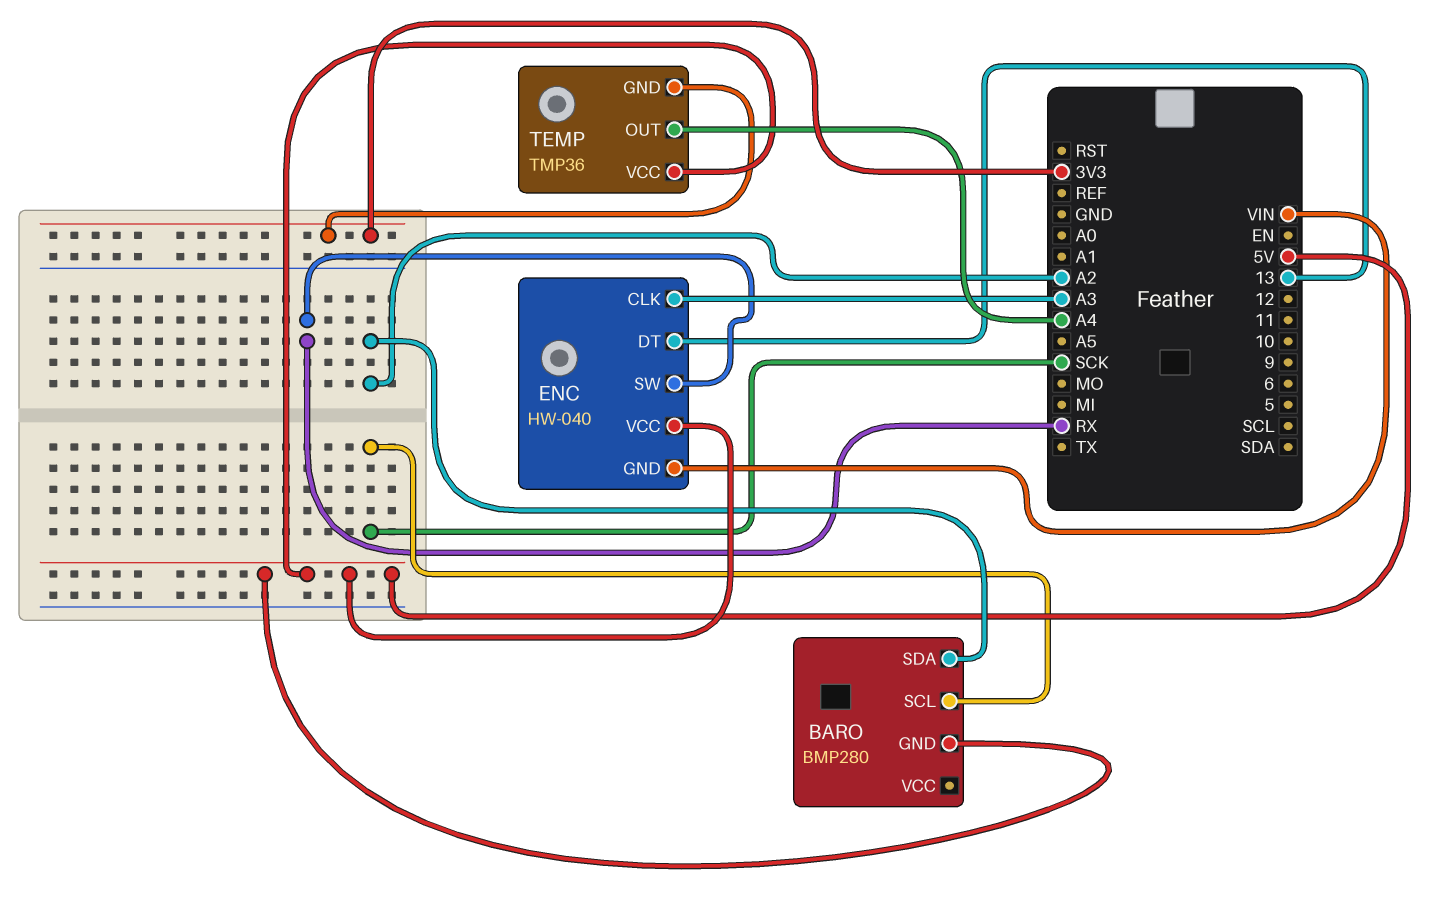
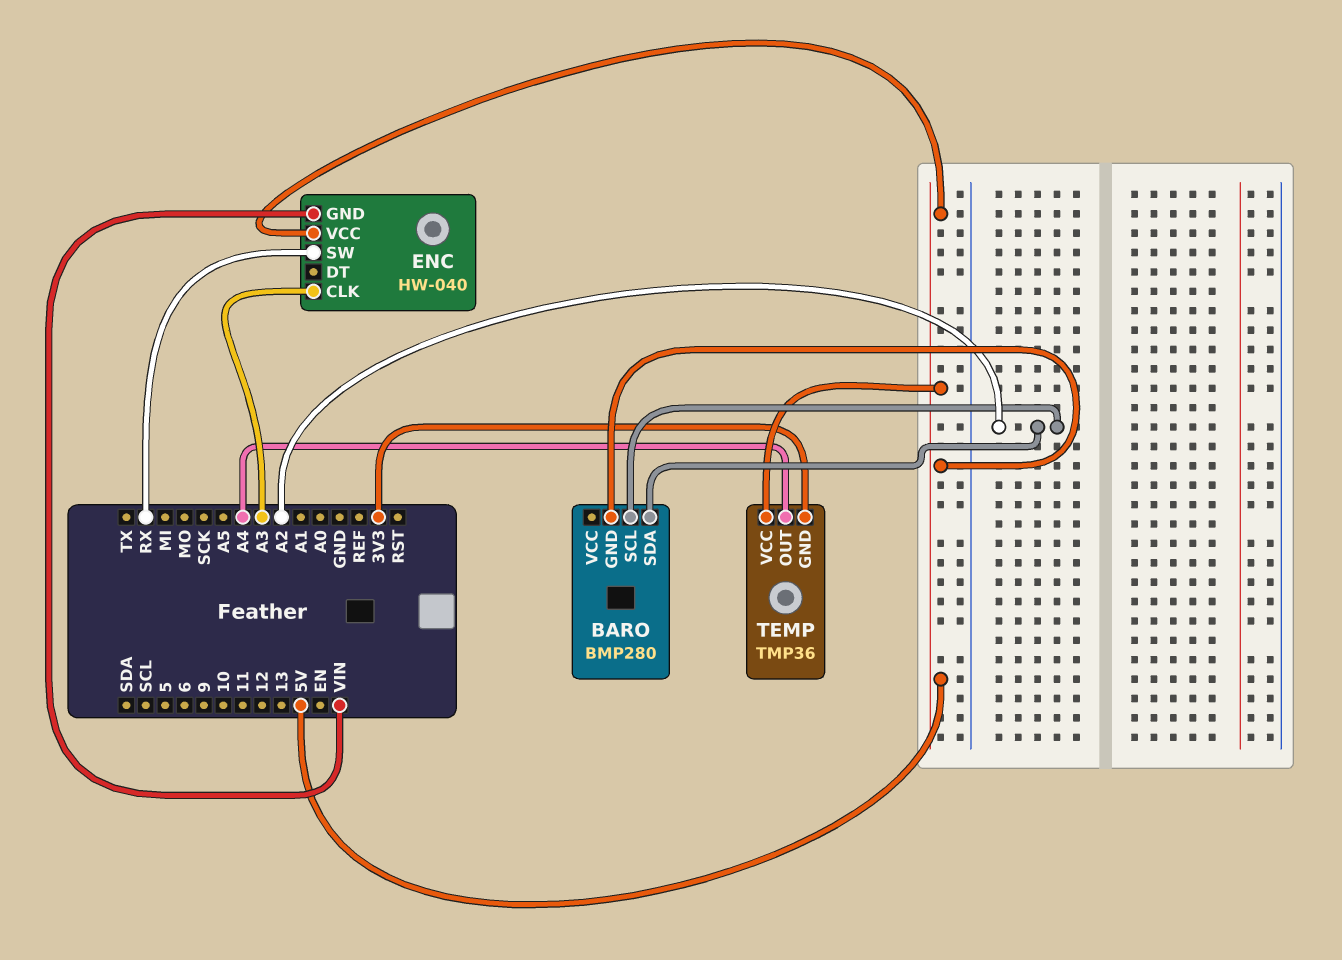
BARO pin SCL: SCK -> A2
ENC pin DT: 13 -> none

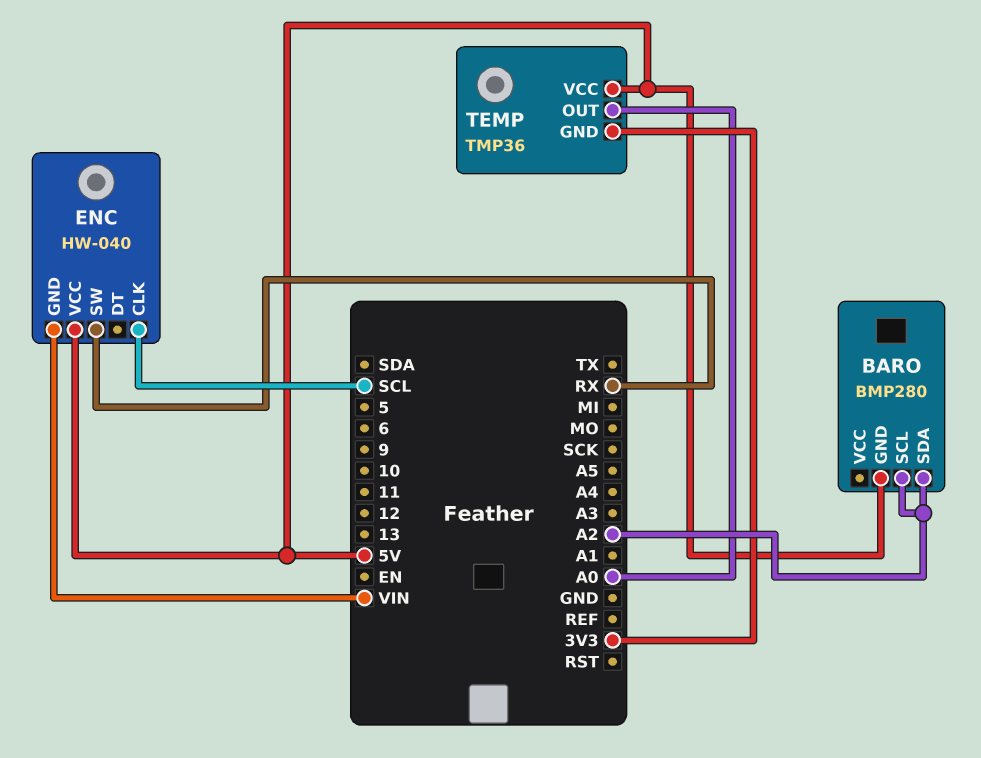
ENC pin CLK: A3 -> SCL
TEMP pin OUT: A4 -> A0

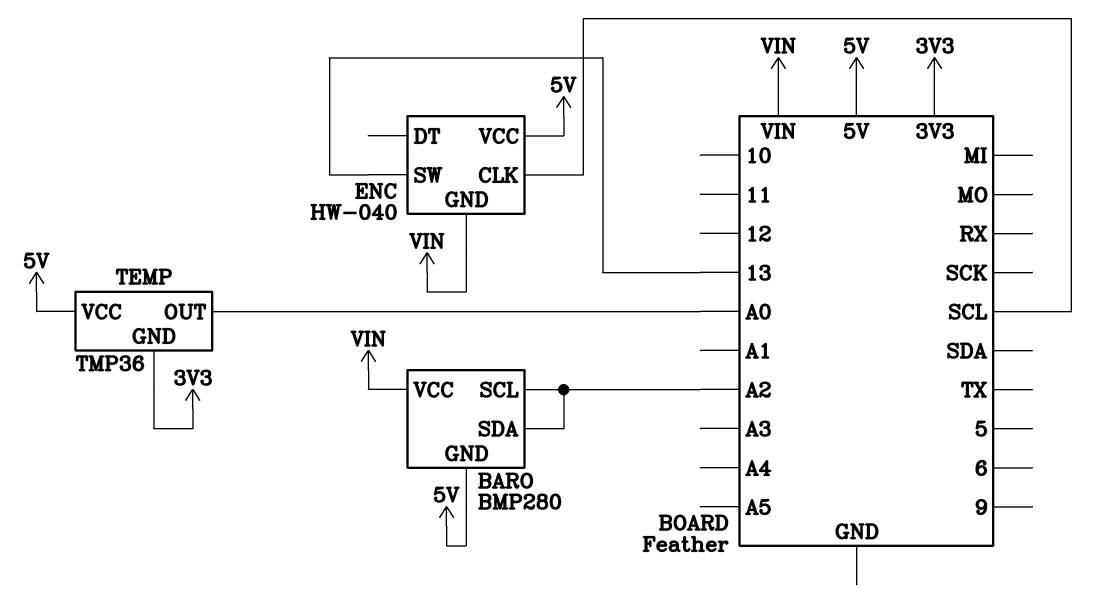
BARO pin VCC: none -> VIN
ENC pin SW: RX -> 13

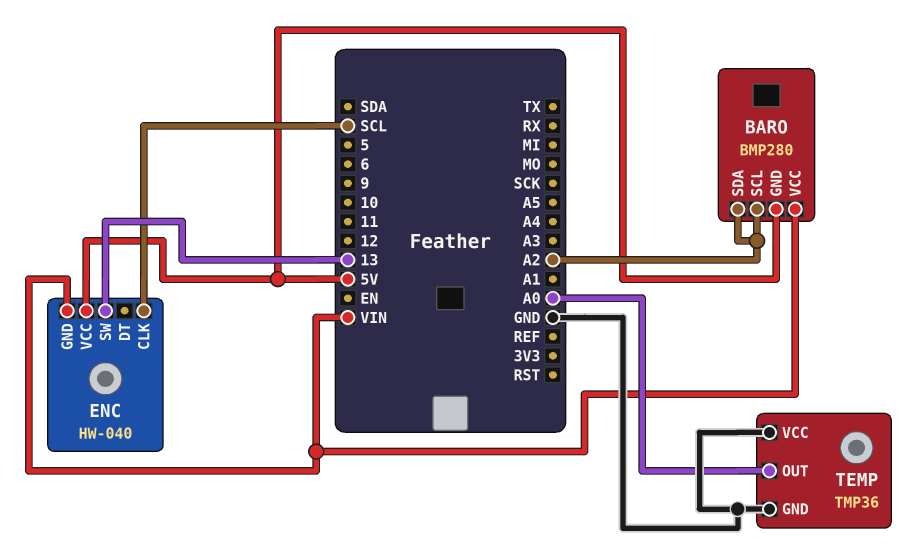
TEMP pin GND: 3V3 -> GND
TEMP pin VCC: 5V -> GND

